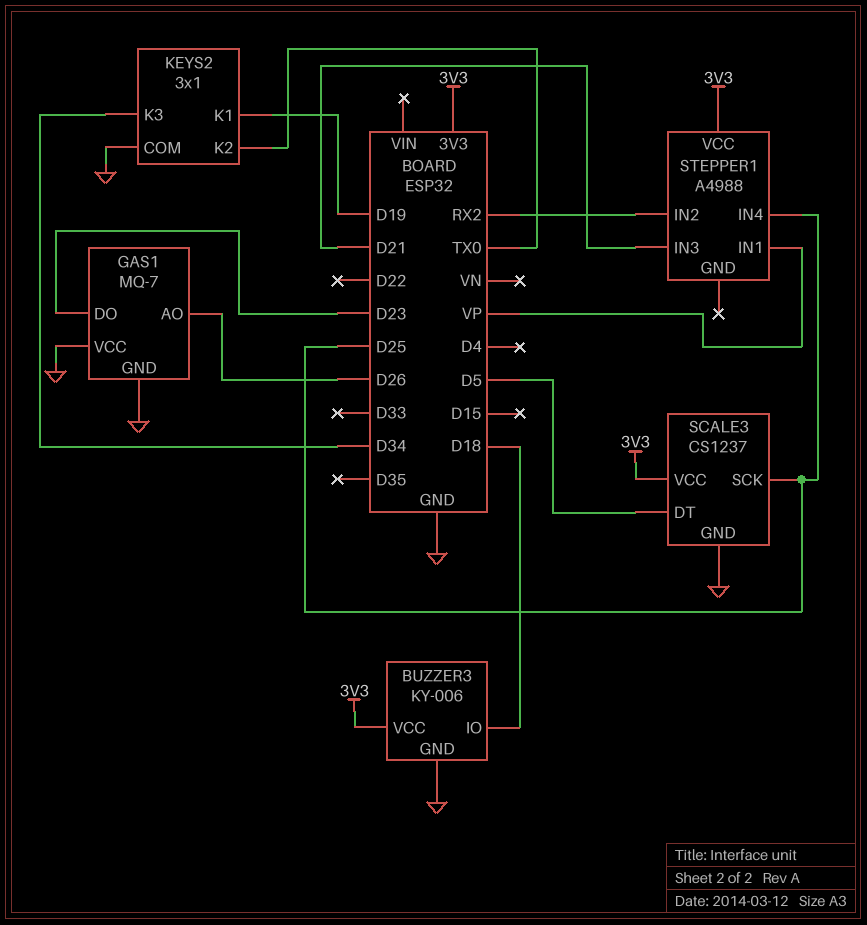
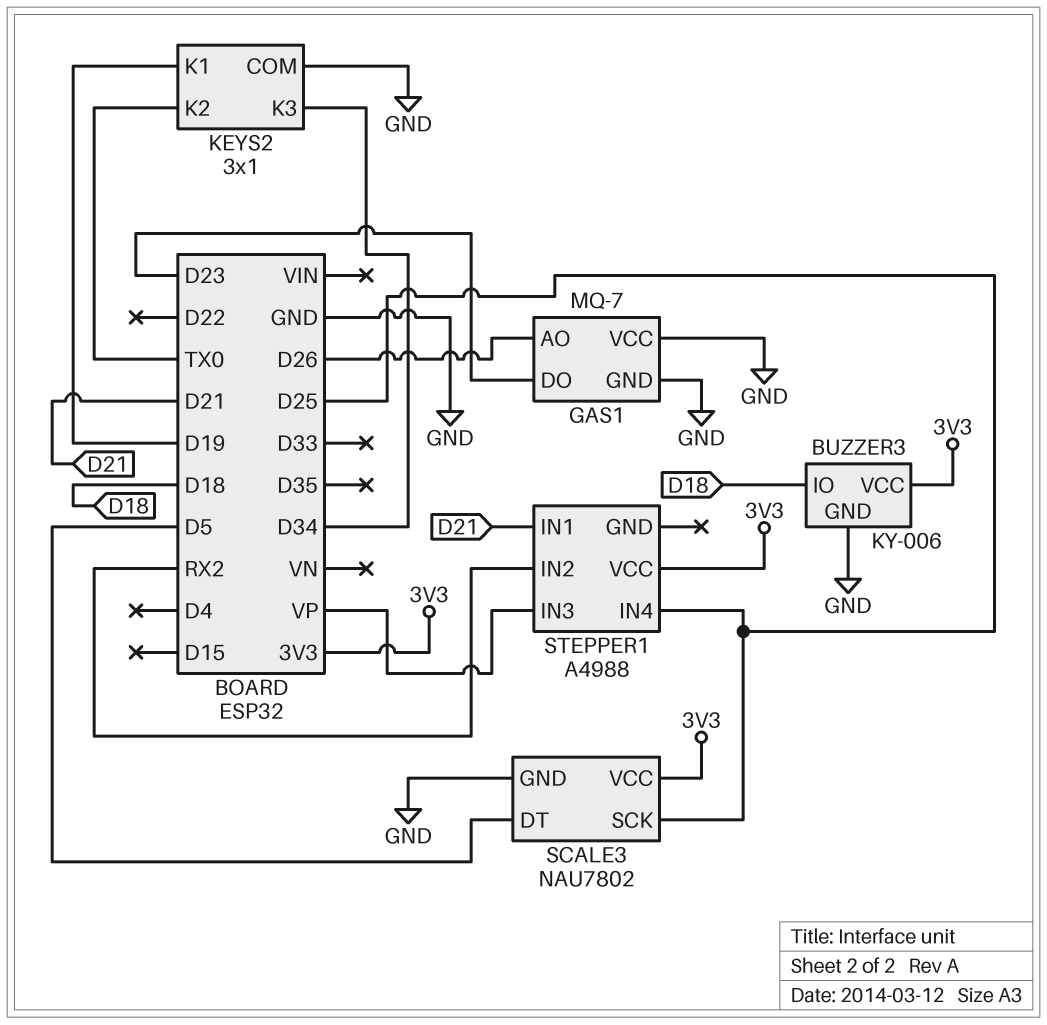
SCALE3: CS1237 -> NAU7802
STEPPER1 pin IN1: VP -> D21
STEPPER1 pin IN3: D21 -> VP

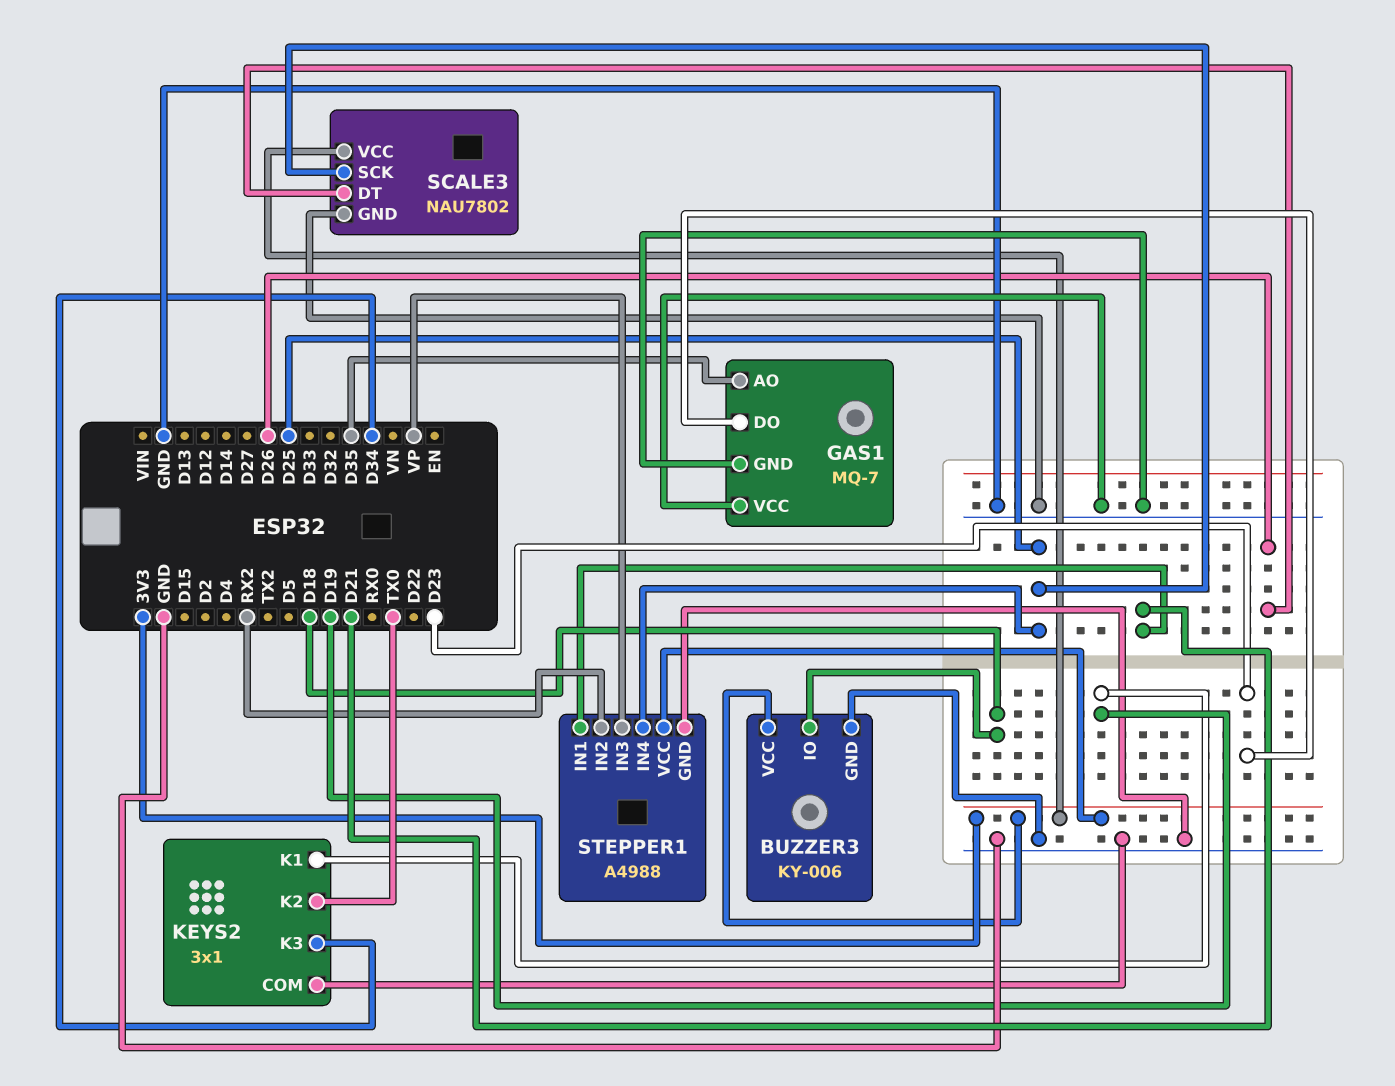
GAS1 pin AO: D26 -> D35
SCALE3 pin DT: D5 -> D26
STEPPER1 pin GND: none -> GND

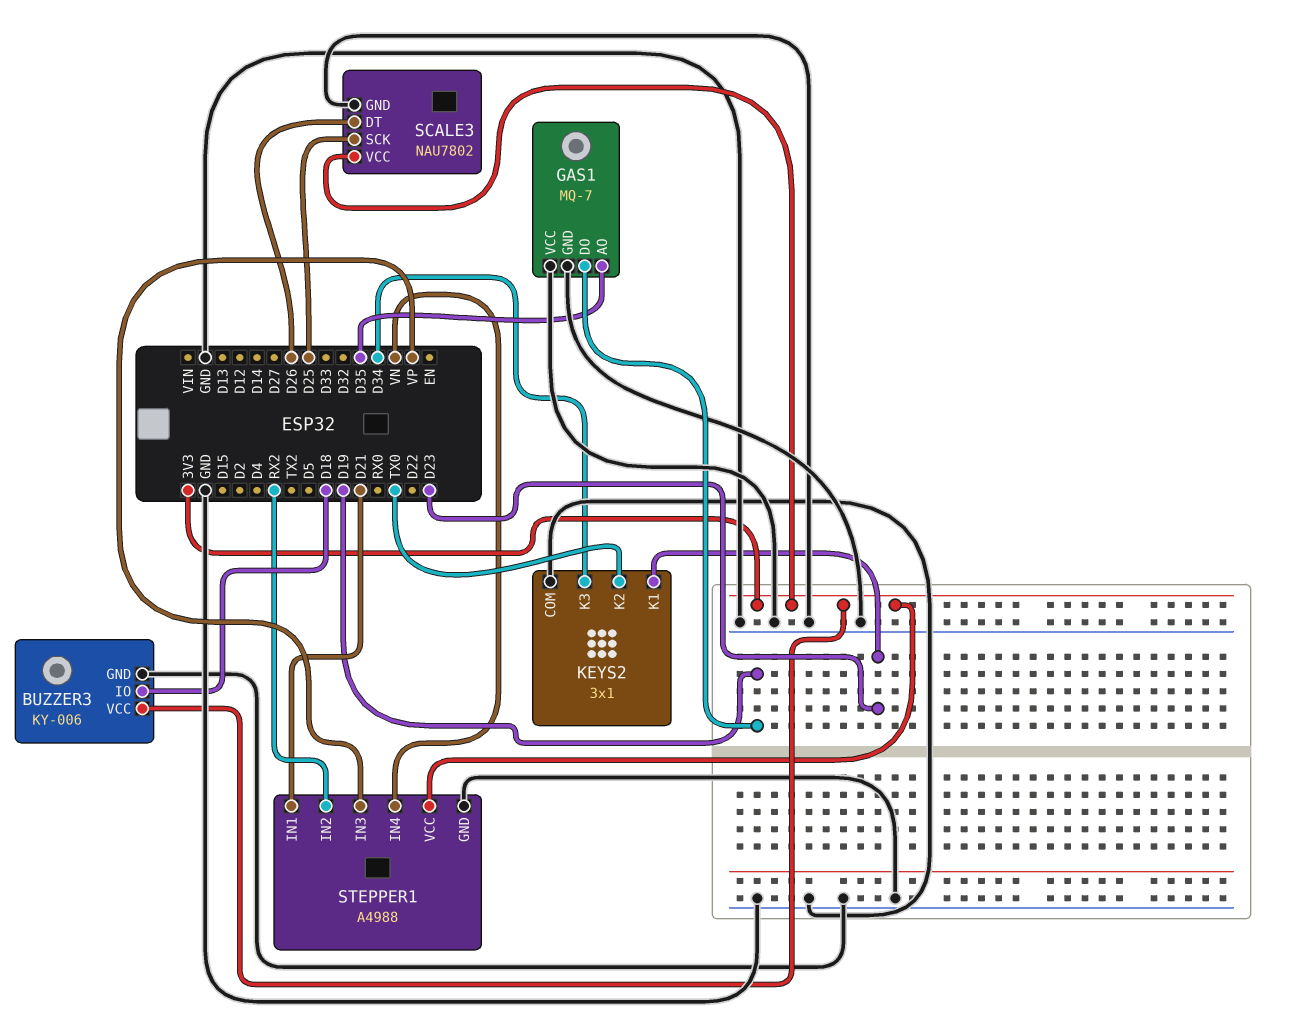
GAS1 pin DO: D23 -> D19
KEYS2 pin K1: D19 -> D23
STEPPER1 pin IN4: D25 -> VN

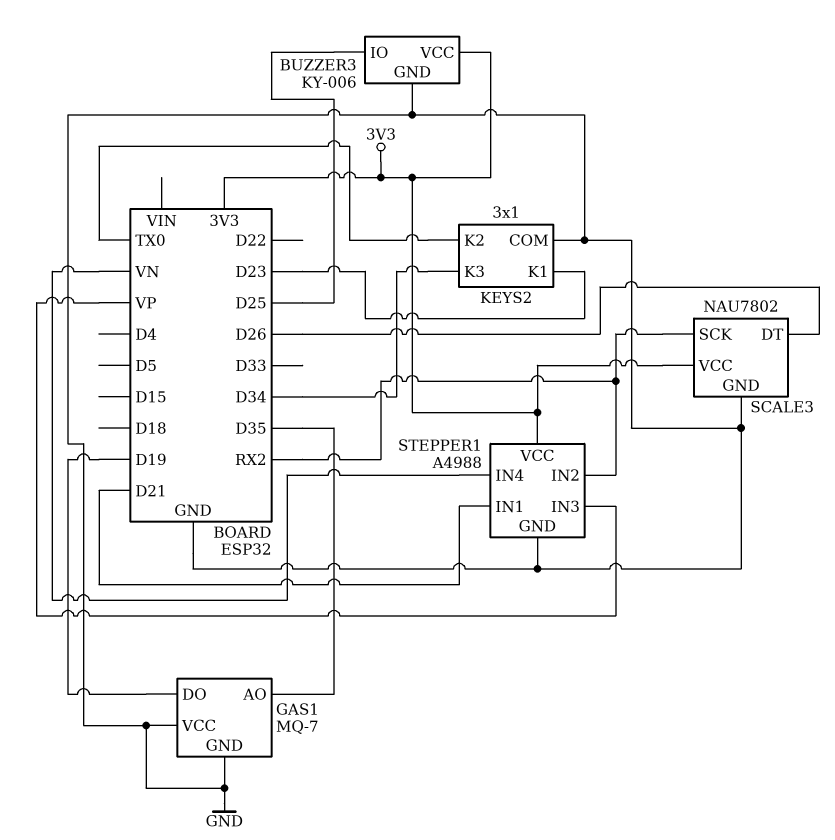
BUZZER3 pin IO: D18 -> D25
SCALE3 pin SCK: D25 -> RX2

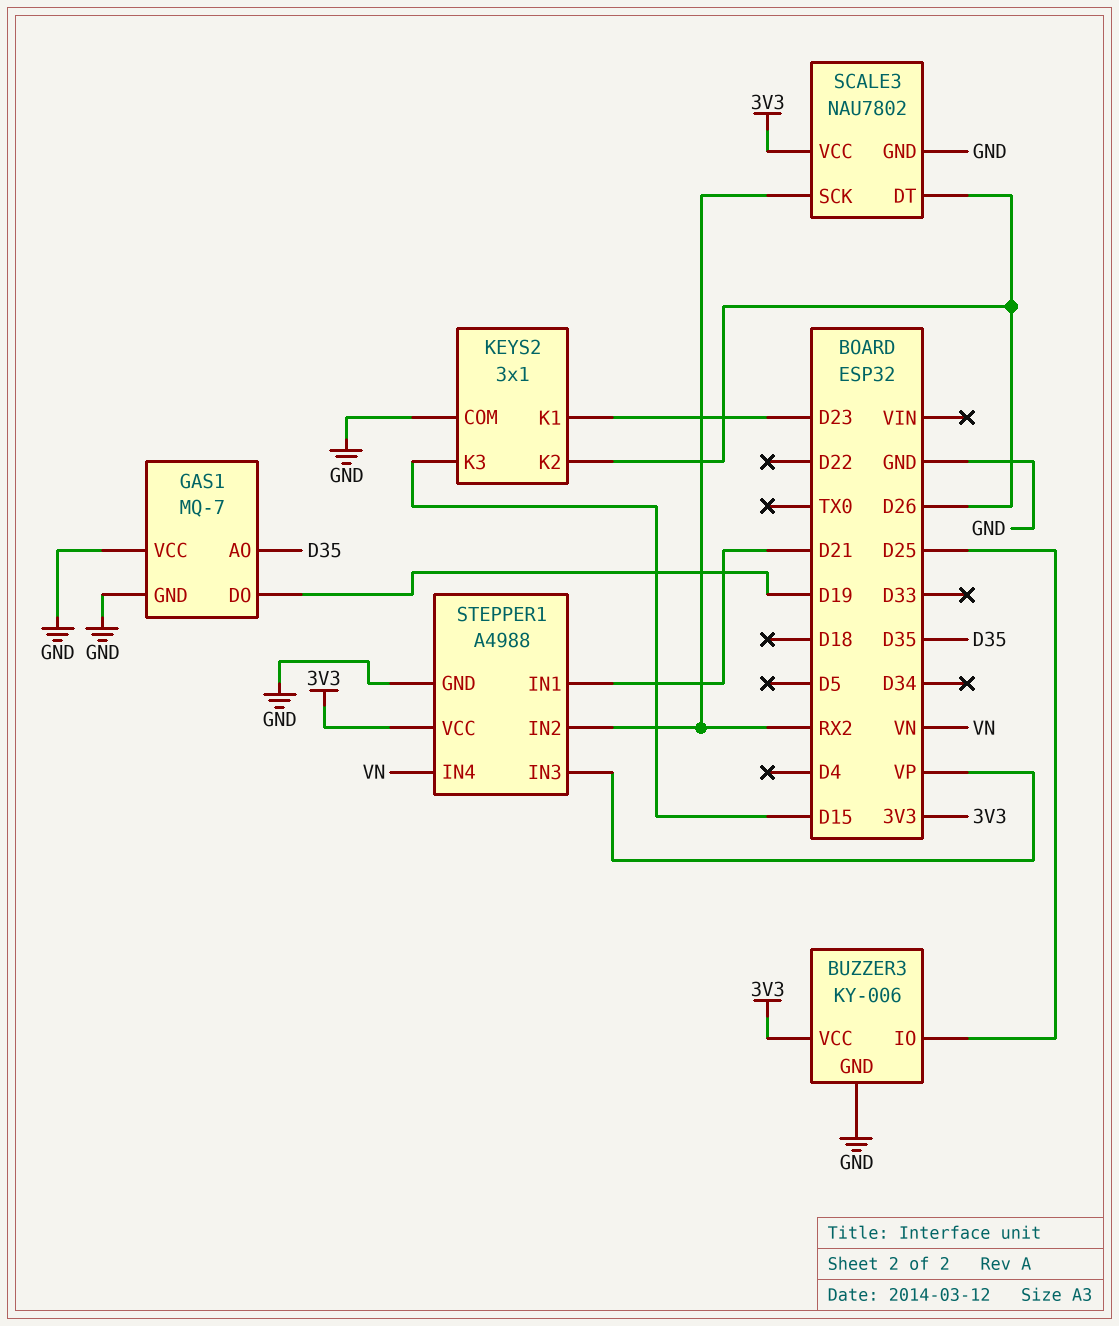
KEYS2 pin K2: TX0 -> D26
KEYS2 pin K3: D34 -> D15

